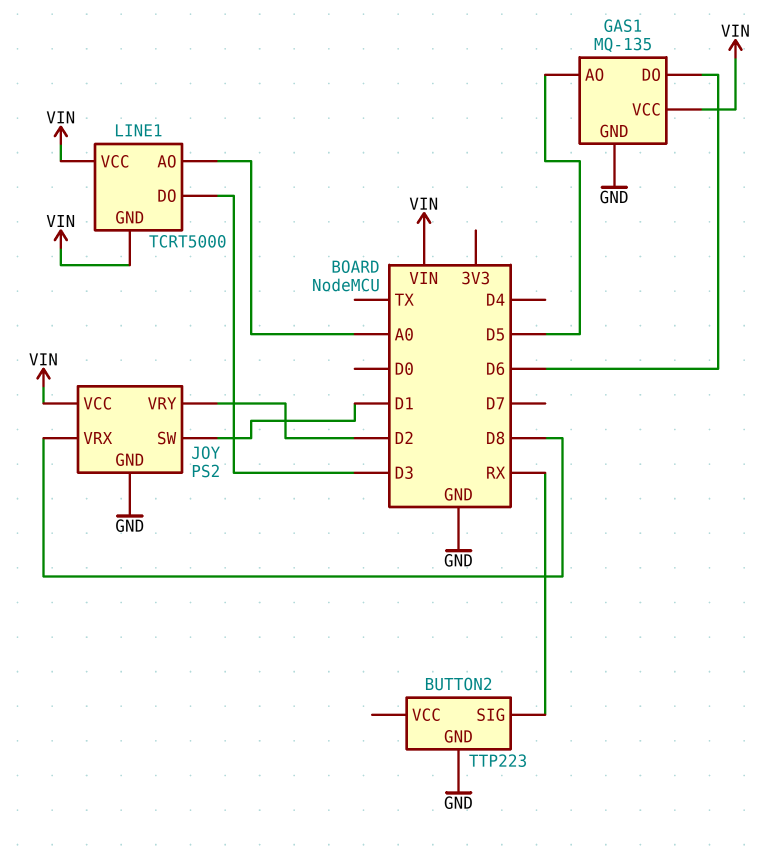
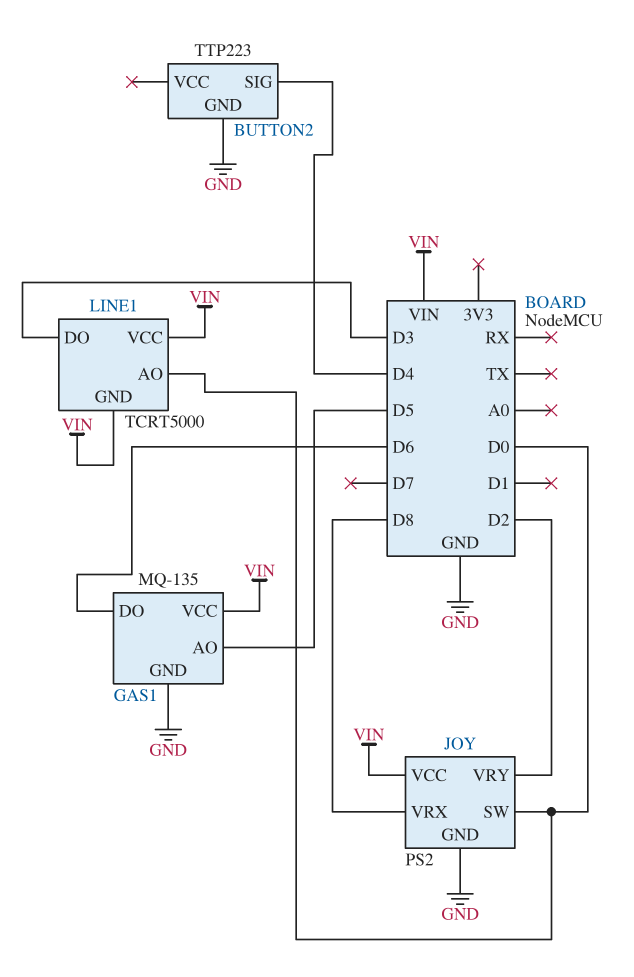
BUTTON2 pin SIG: RX -> D4
JOY pin SW: D1 -> D0
LINE1 pin AO: A0 -> D0

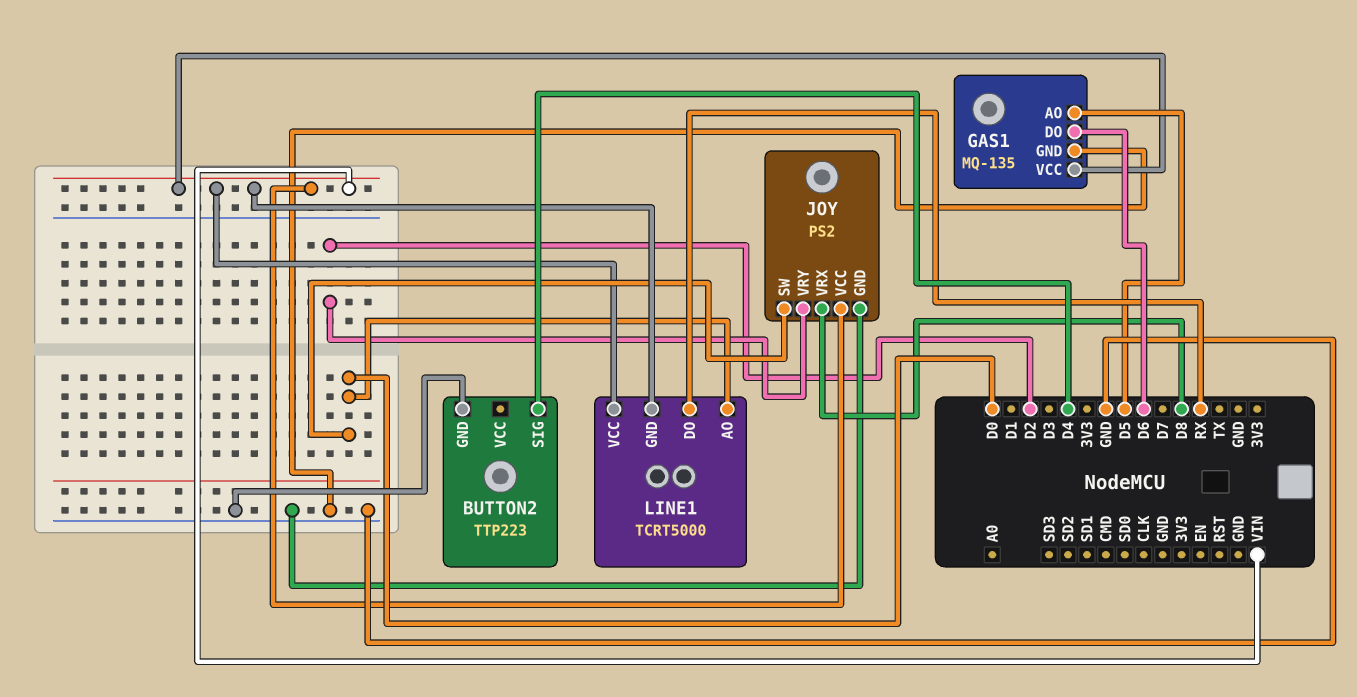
LINE1 pin DO: D3 -> RX

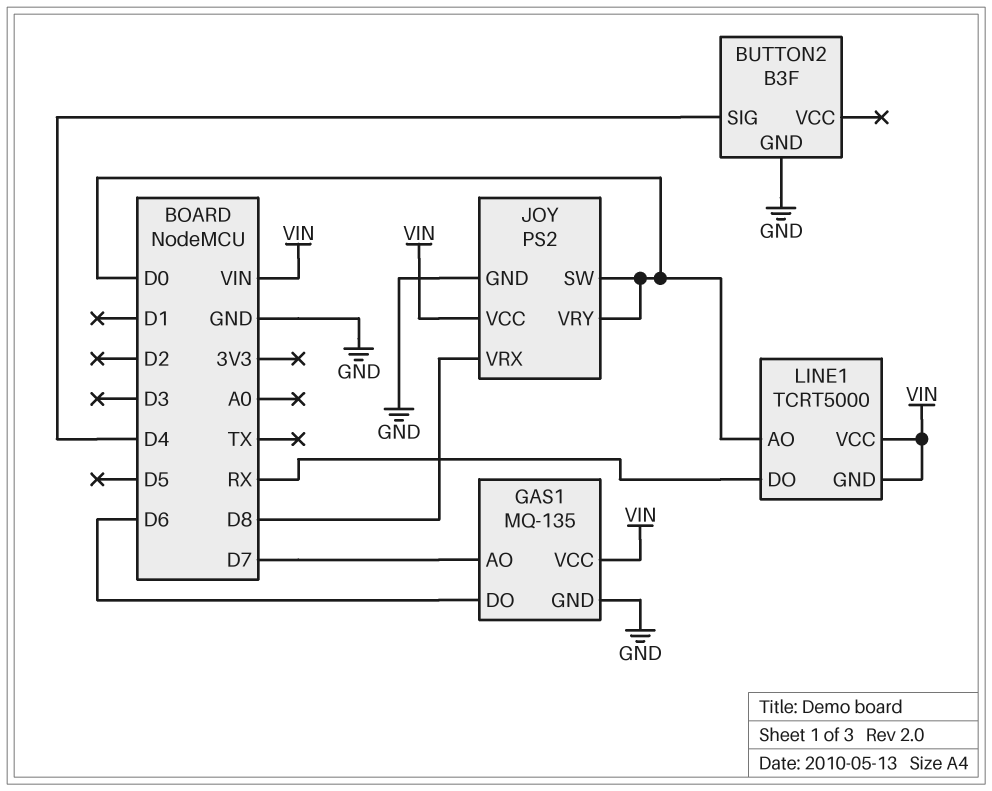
BUTTON2: TTP223 -> B3F
GAS1 pin AO: D5 -> D7
JOY pin VRY: D2 -> D0

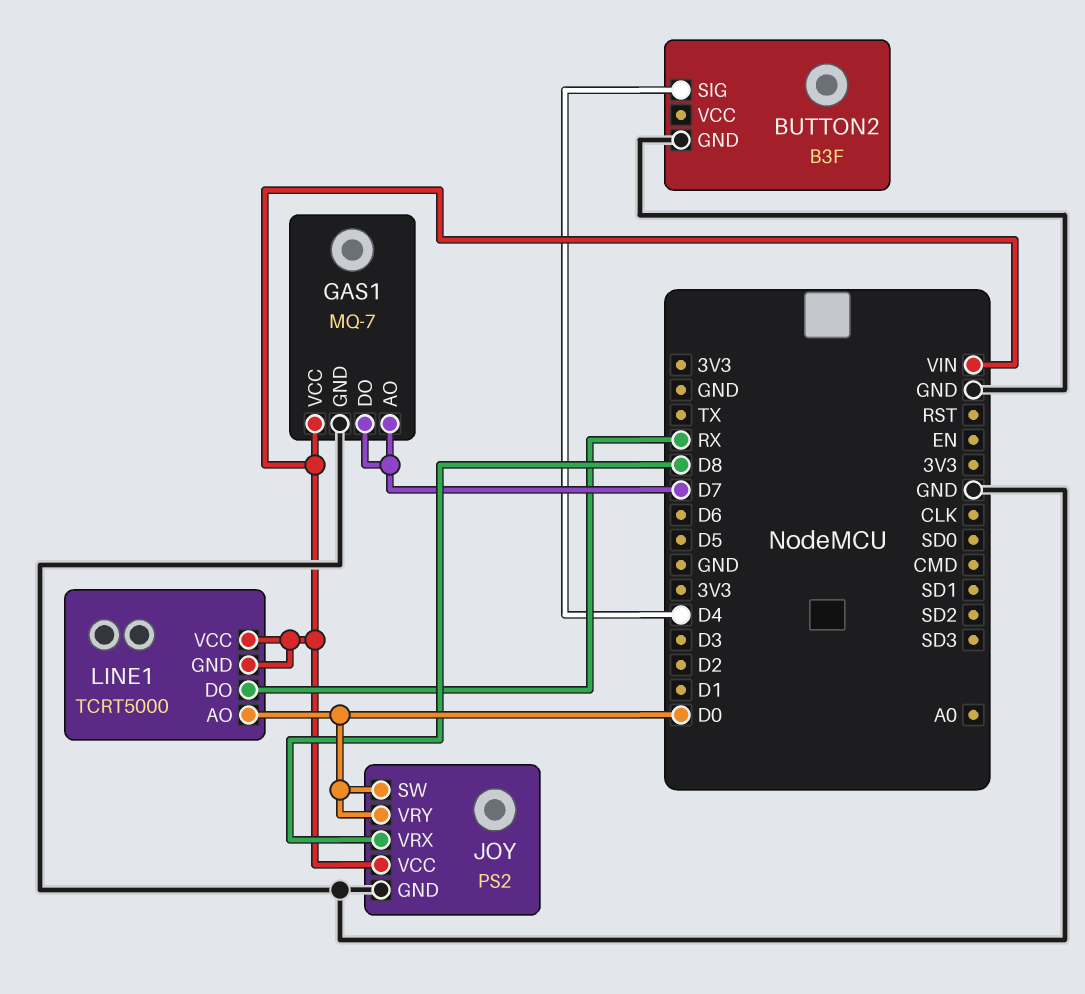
GAS1: MQ-135 -> MQ-7
GAS1 pin DO: D6 -> D7

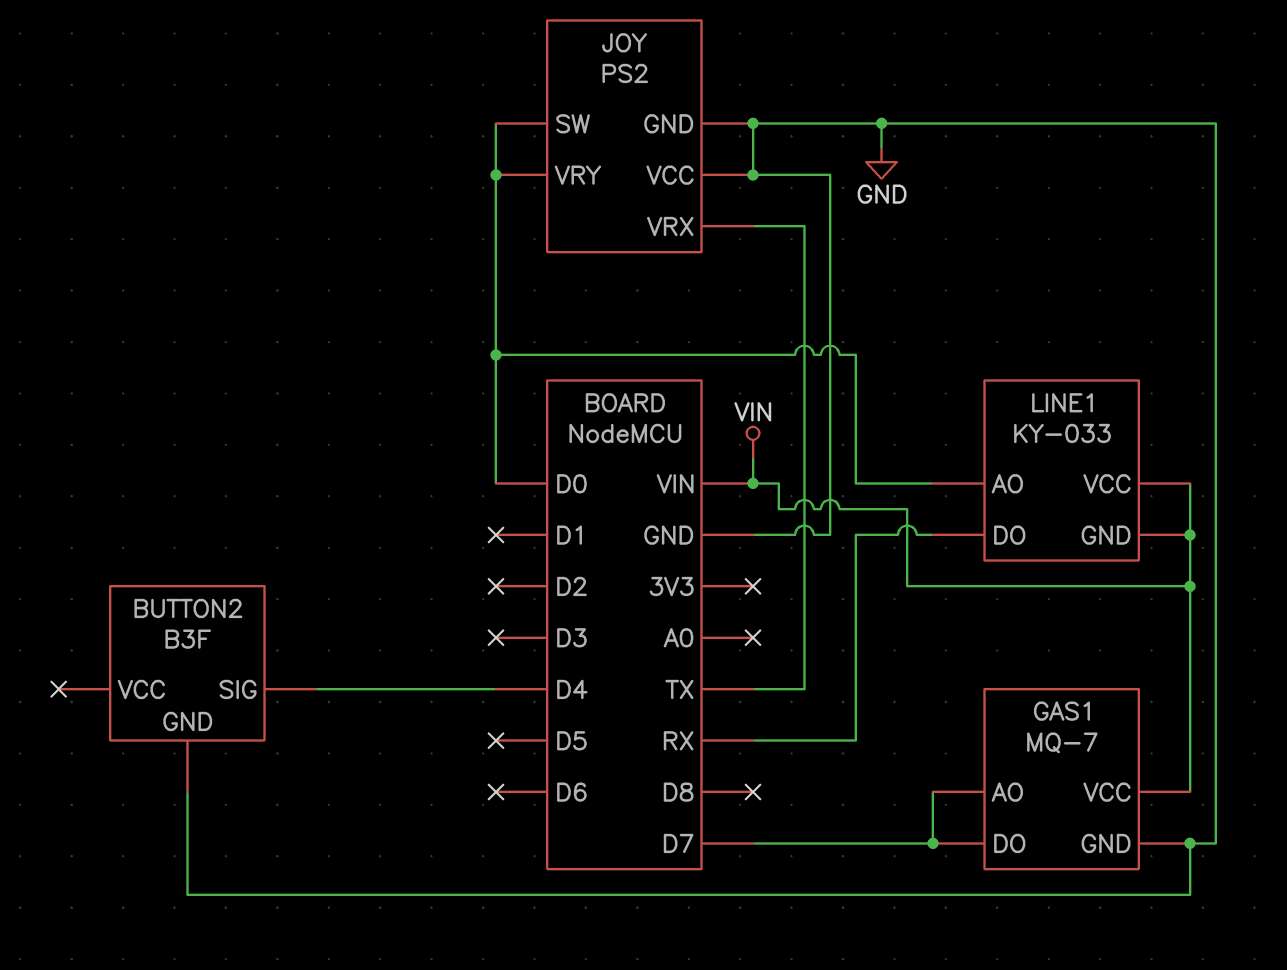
JOY pin VCC: VIN -> GND
JOY pin VRX: D8 -> TX
LINE1: TCRT5000 -> KY-033

